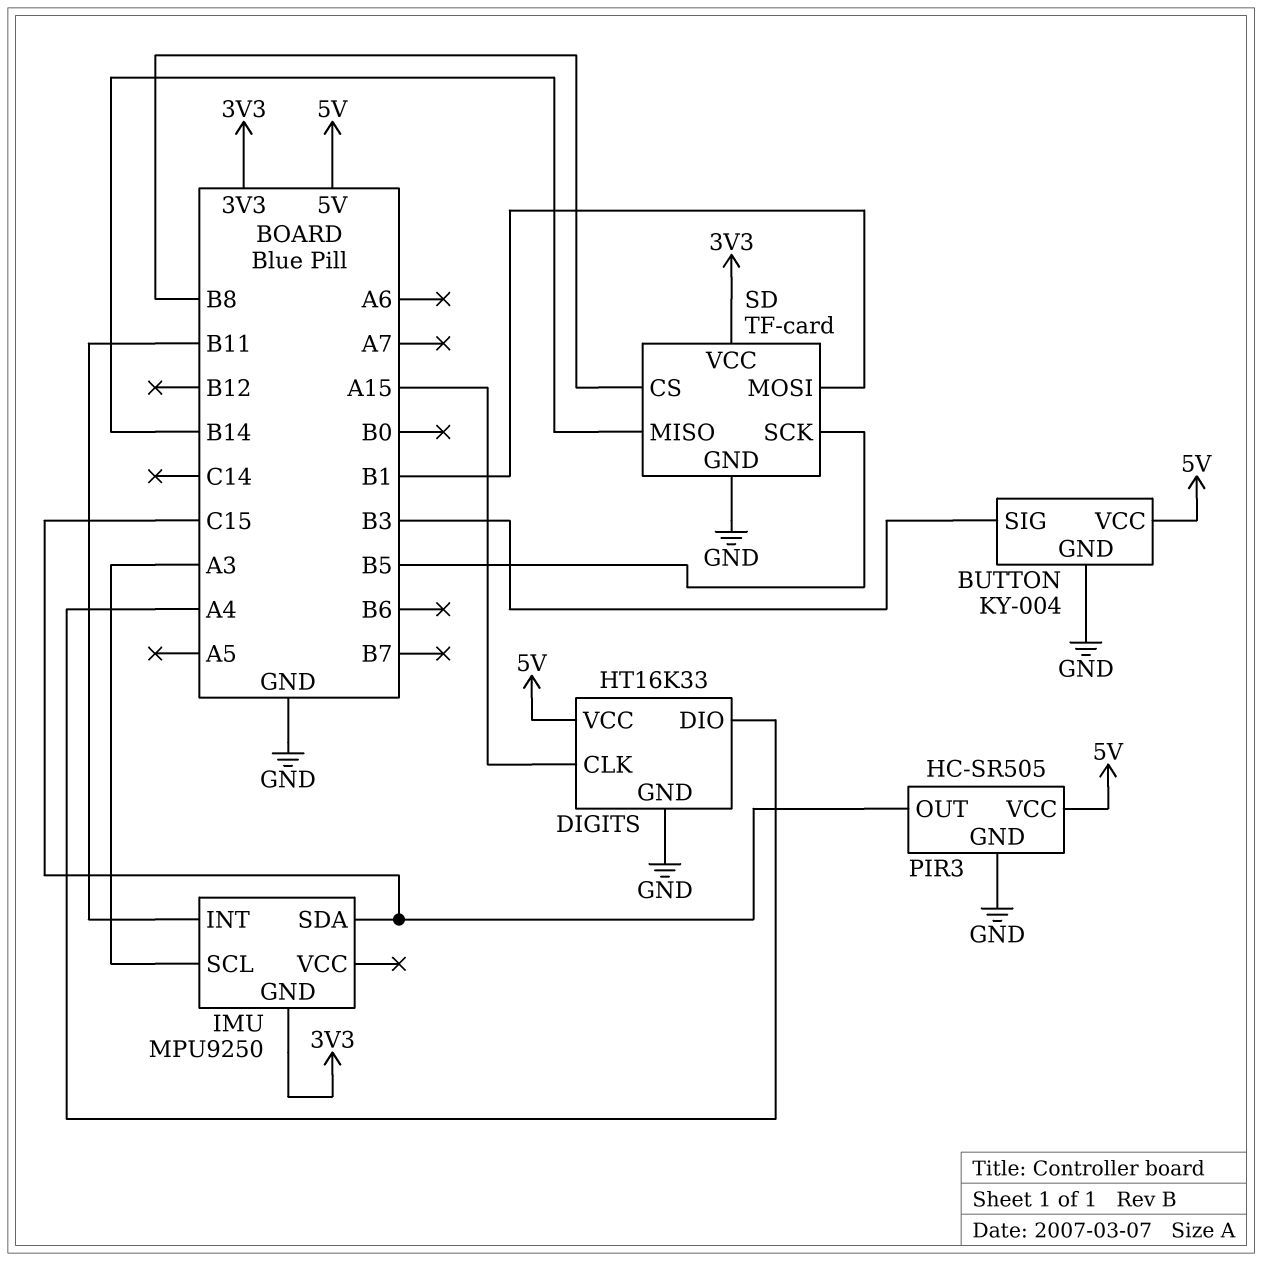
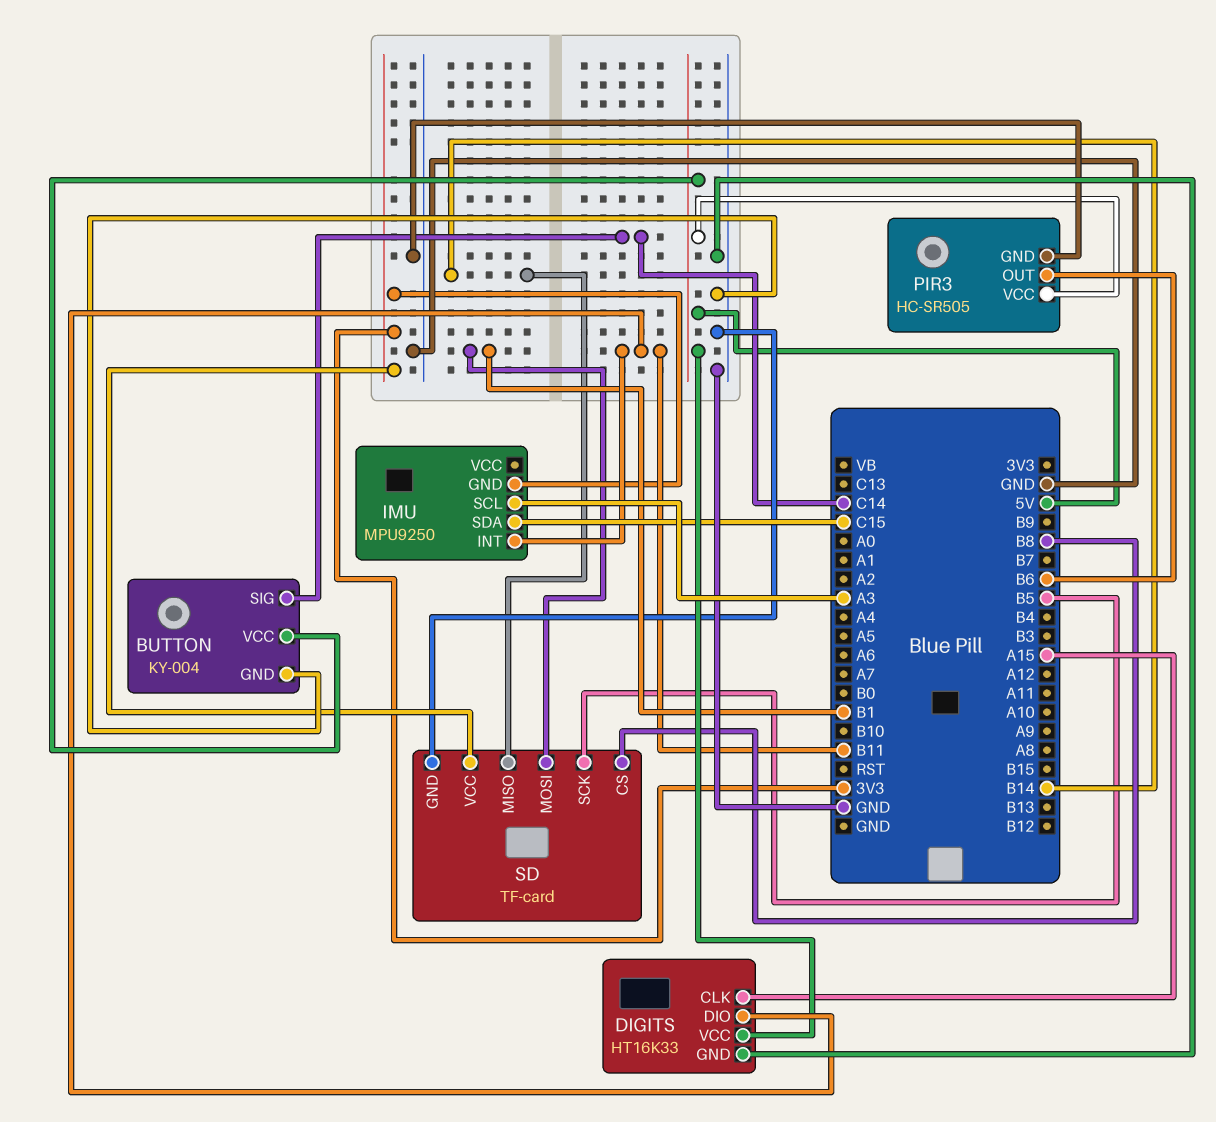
BUTTON pin SIG: B3 -> C14
DIGITS pin DIO: A4 -> B11
PIR3 pin OUT: C15 -> B6

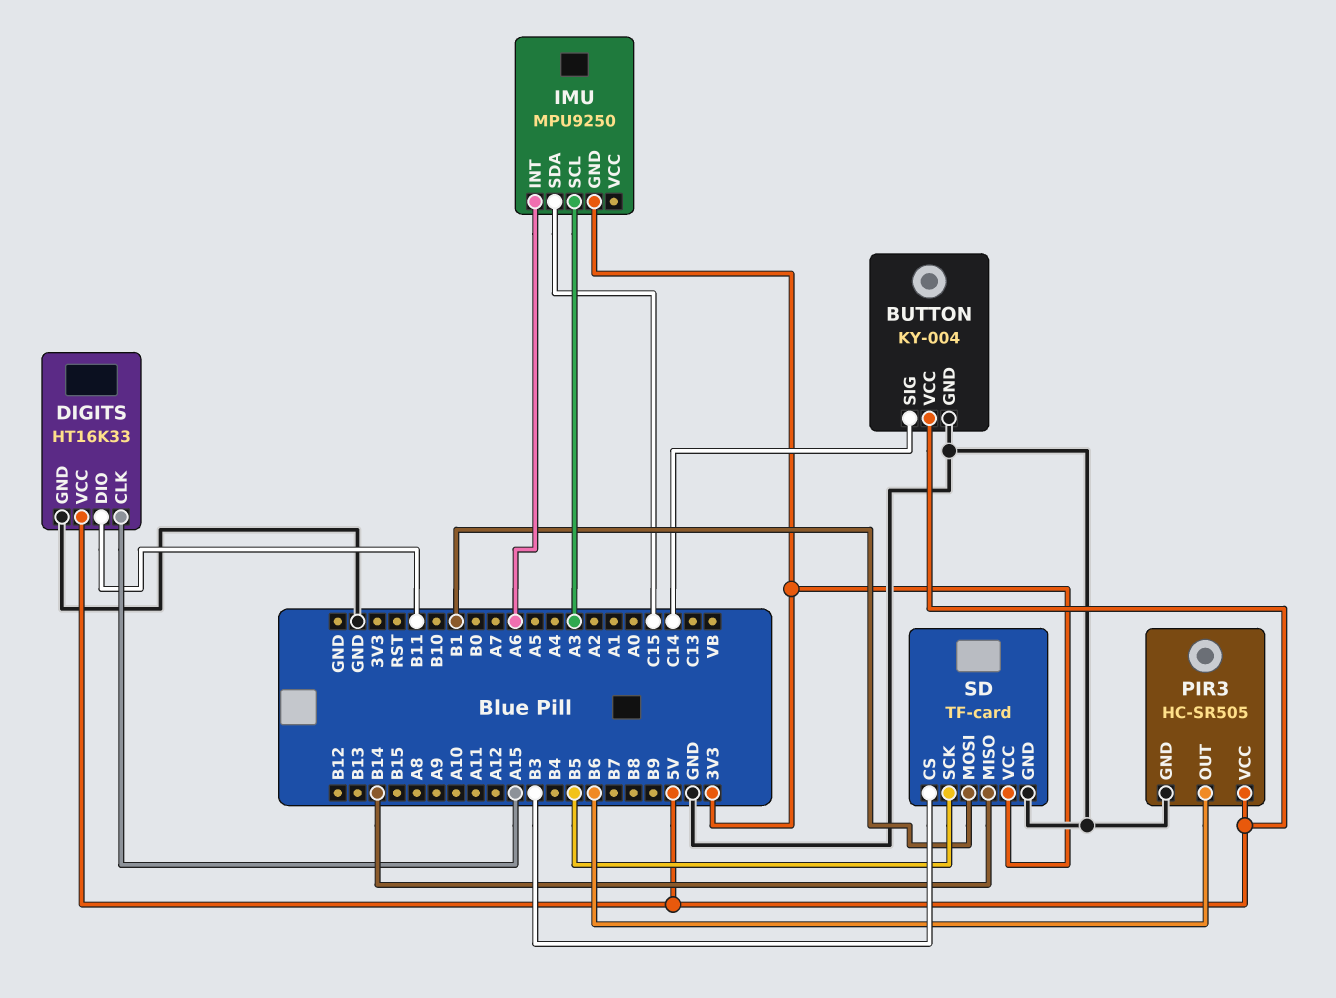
IMU pin INT: B11 -> A6
SD pin CS: B8 -> B3

